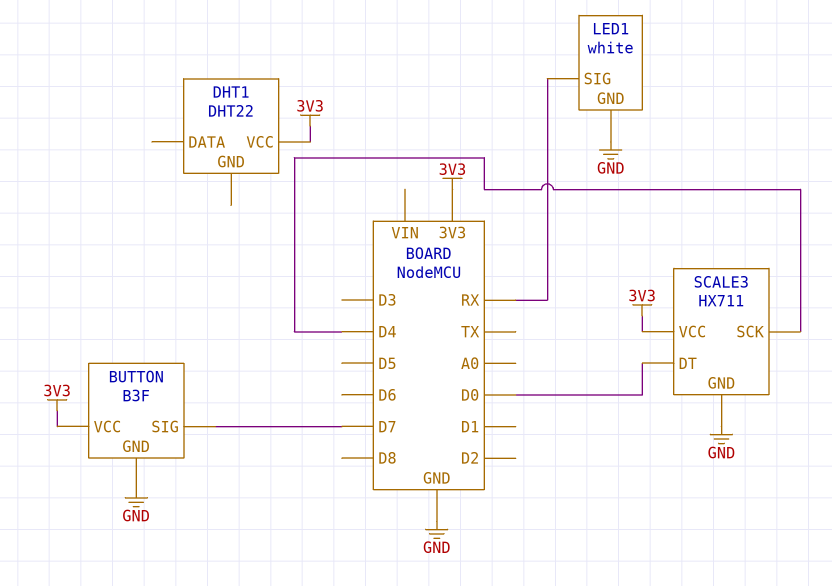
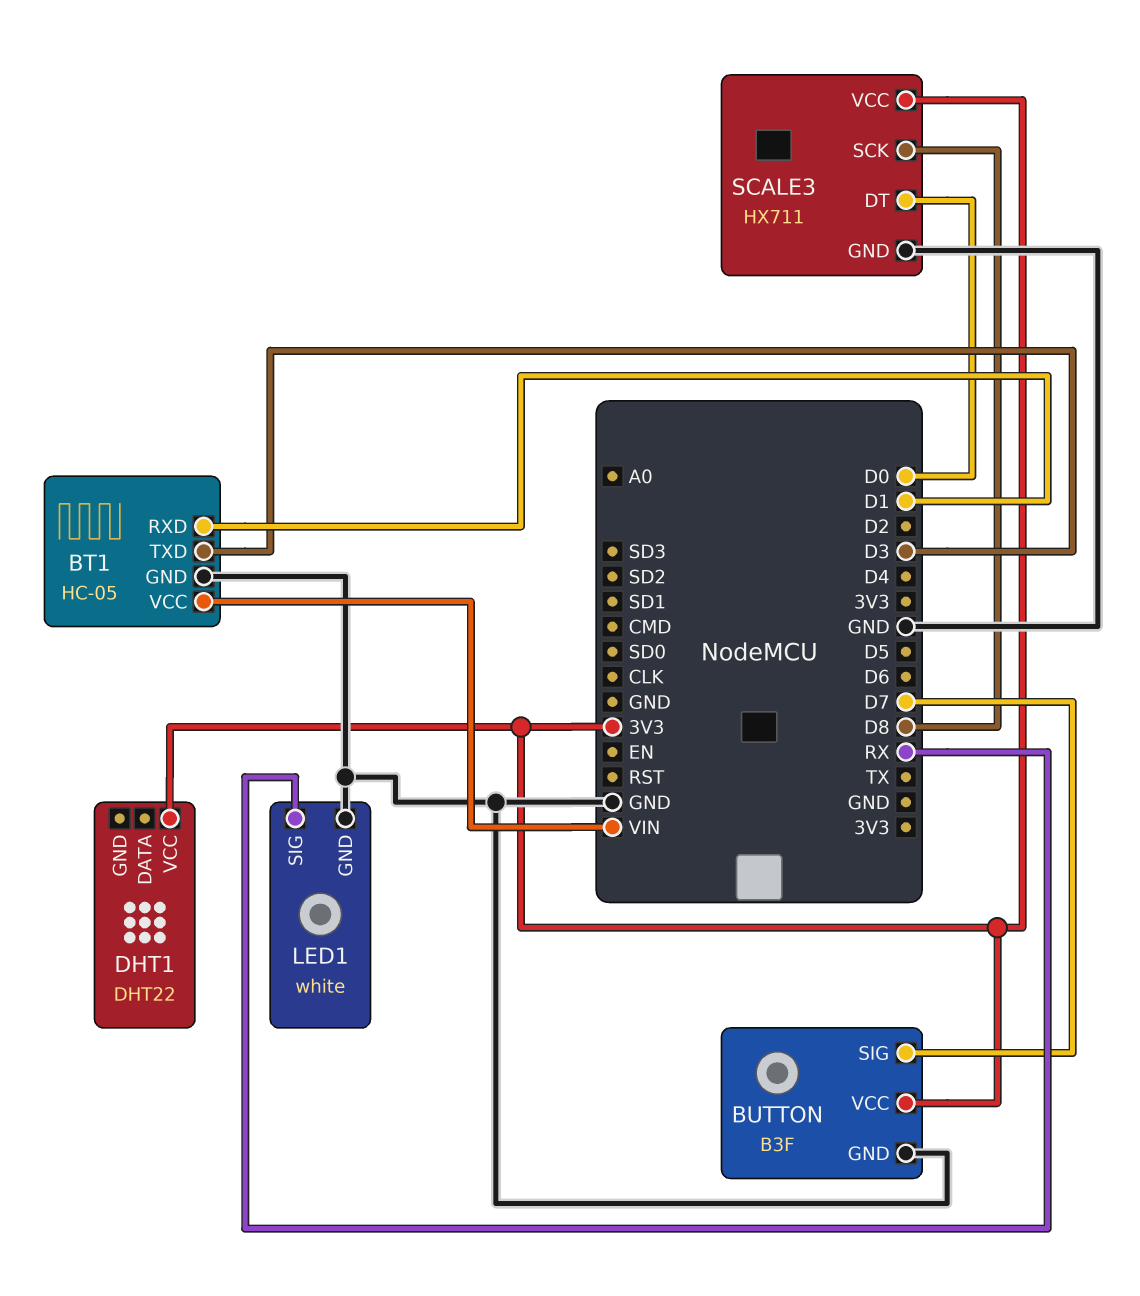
BT1: none -> HC-05
BT1 pin GND: none -> GND
BT1 pin RXD: none -> D1
BT1 pin TXD: none -> D3
BT1 pin VCC: none -> VIN
SCALE3 pin SCK: D4 -> D8

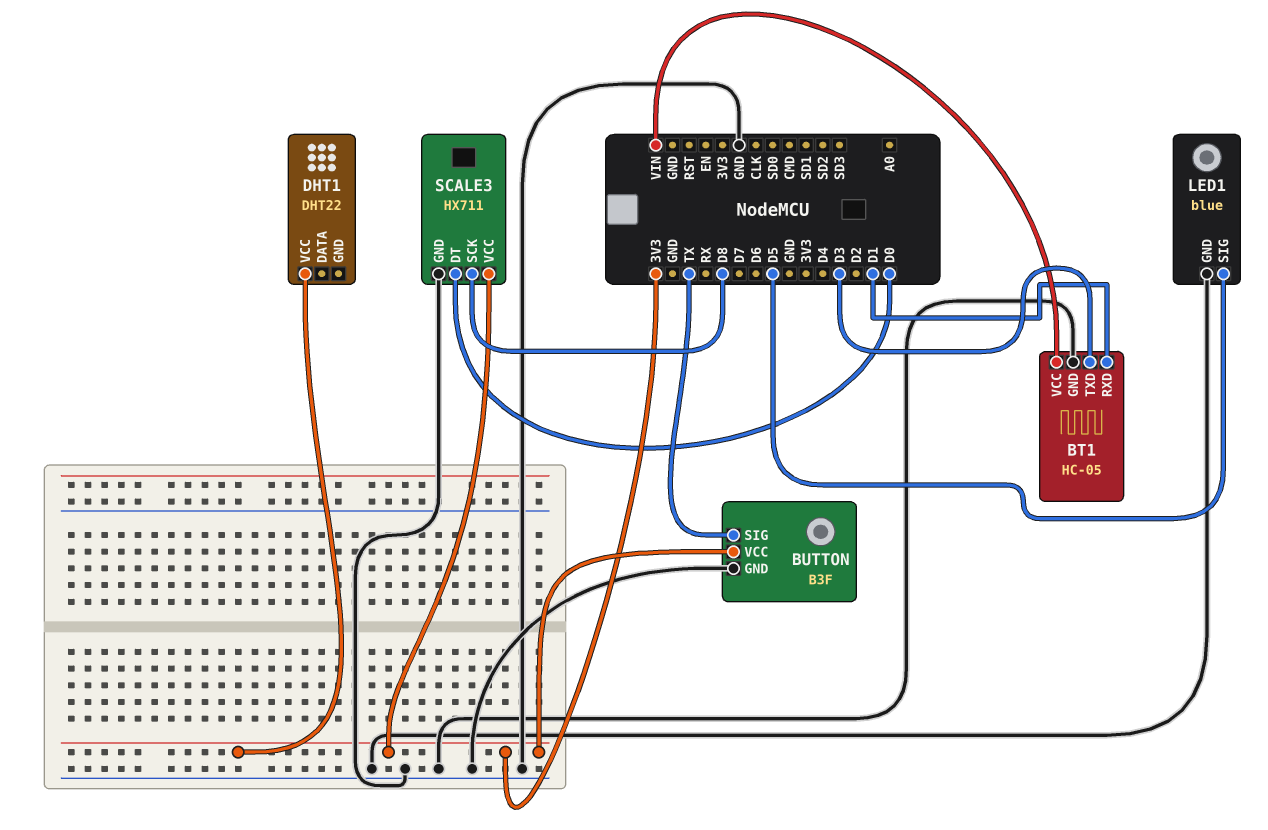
BUTTON pin SIG: D7 -> TX
LED1: white -> blue
LED1 pin SIG: RX -> D5

